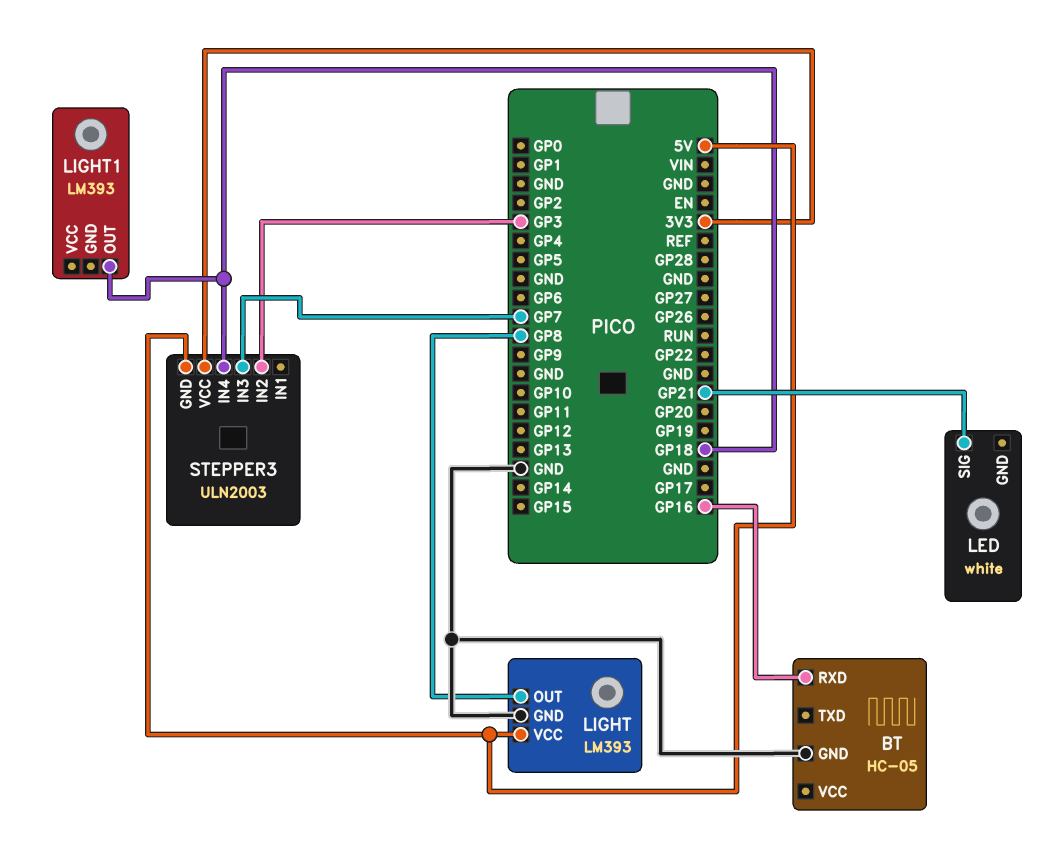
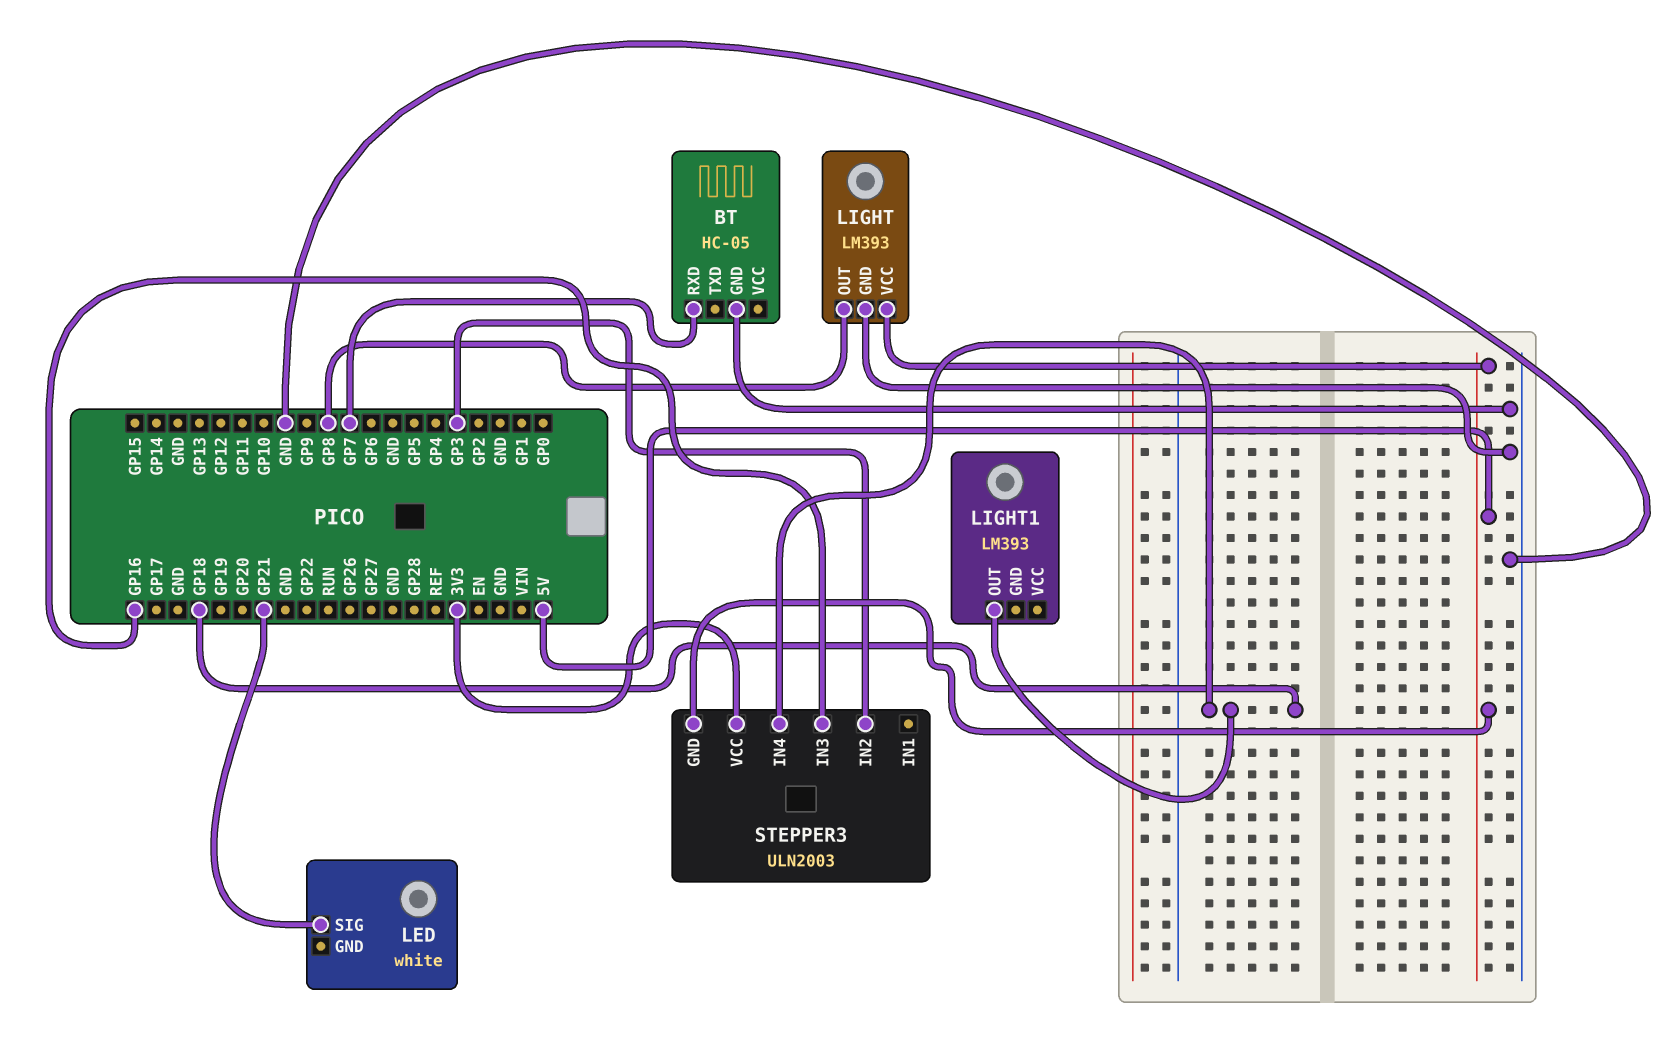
BT pin RXD: GP16 -> GP7
STEPPER3 pin IN3: GP7 -> GP16

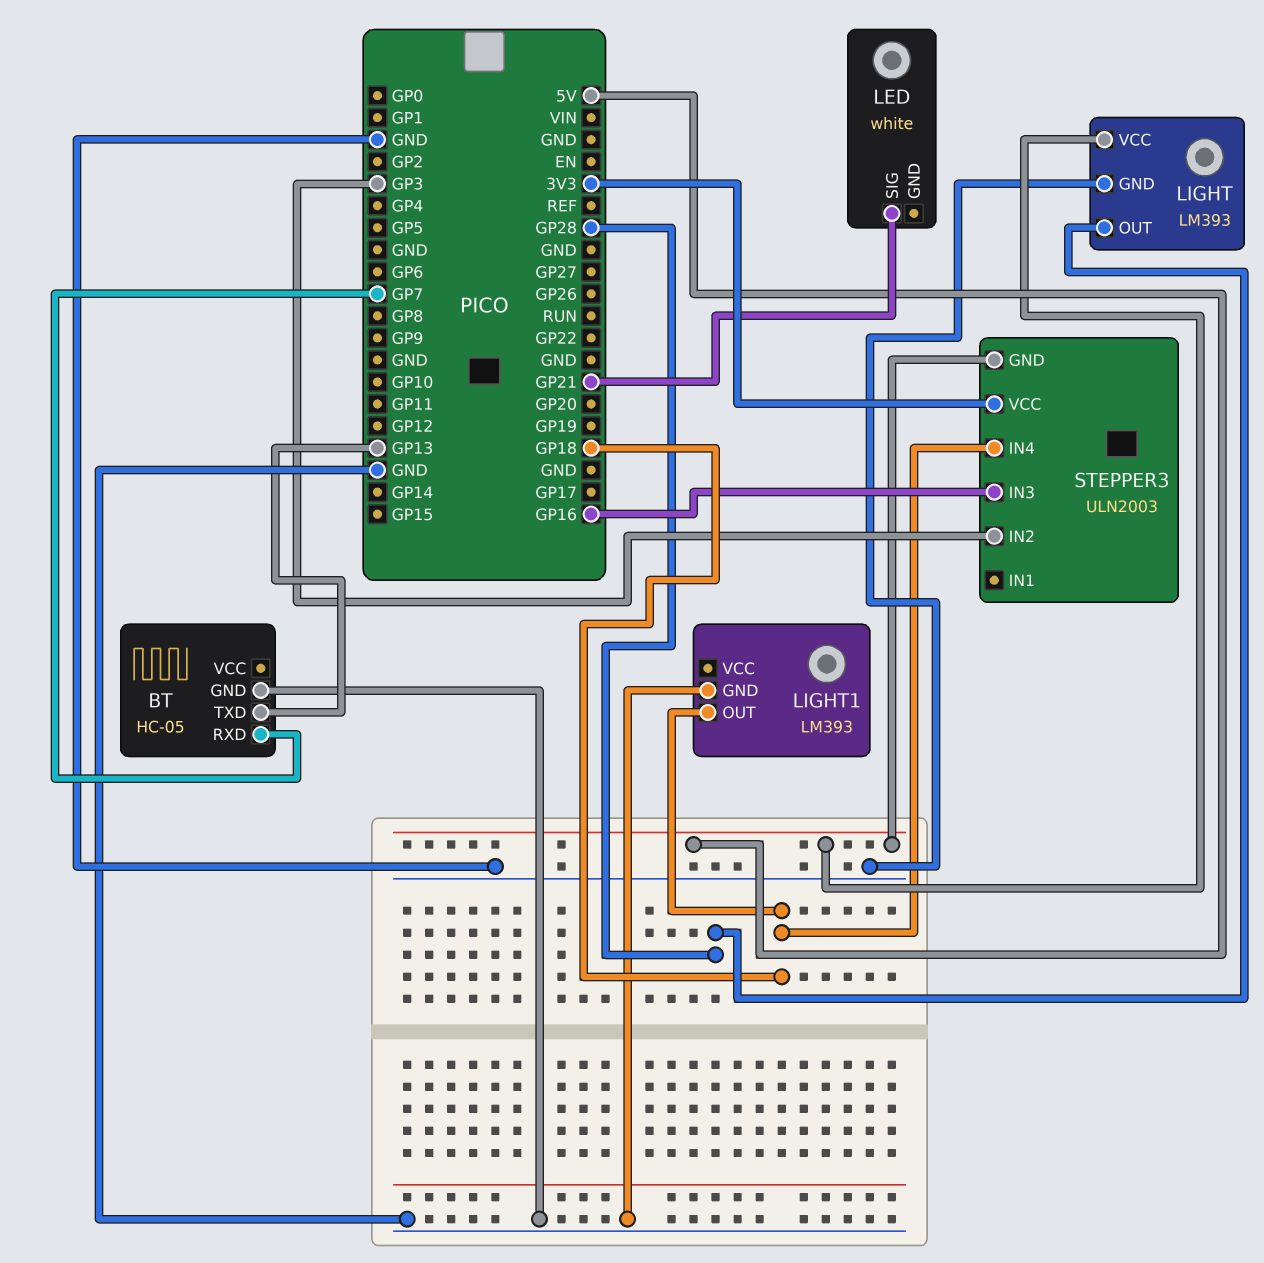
BT pin TXD: none -> GP13
LIGHT pin OUT: GP8 -> GP28
LIGHT1 pin GND: none -> GND

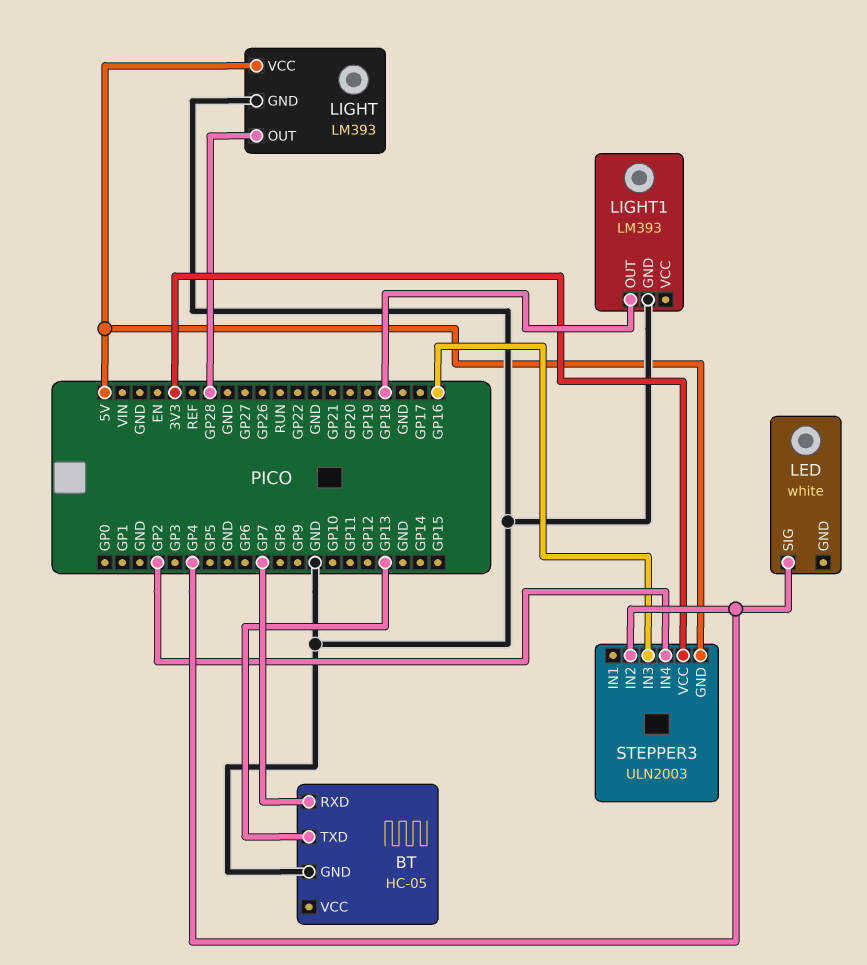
LED pin SIG: GP21 -> GP4
STEPPER3 pin IN2: GP3 -> GP4
STEPPER3 pin IN4: GP18 -> GP2

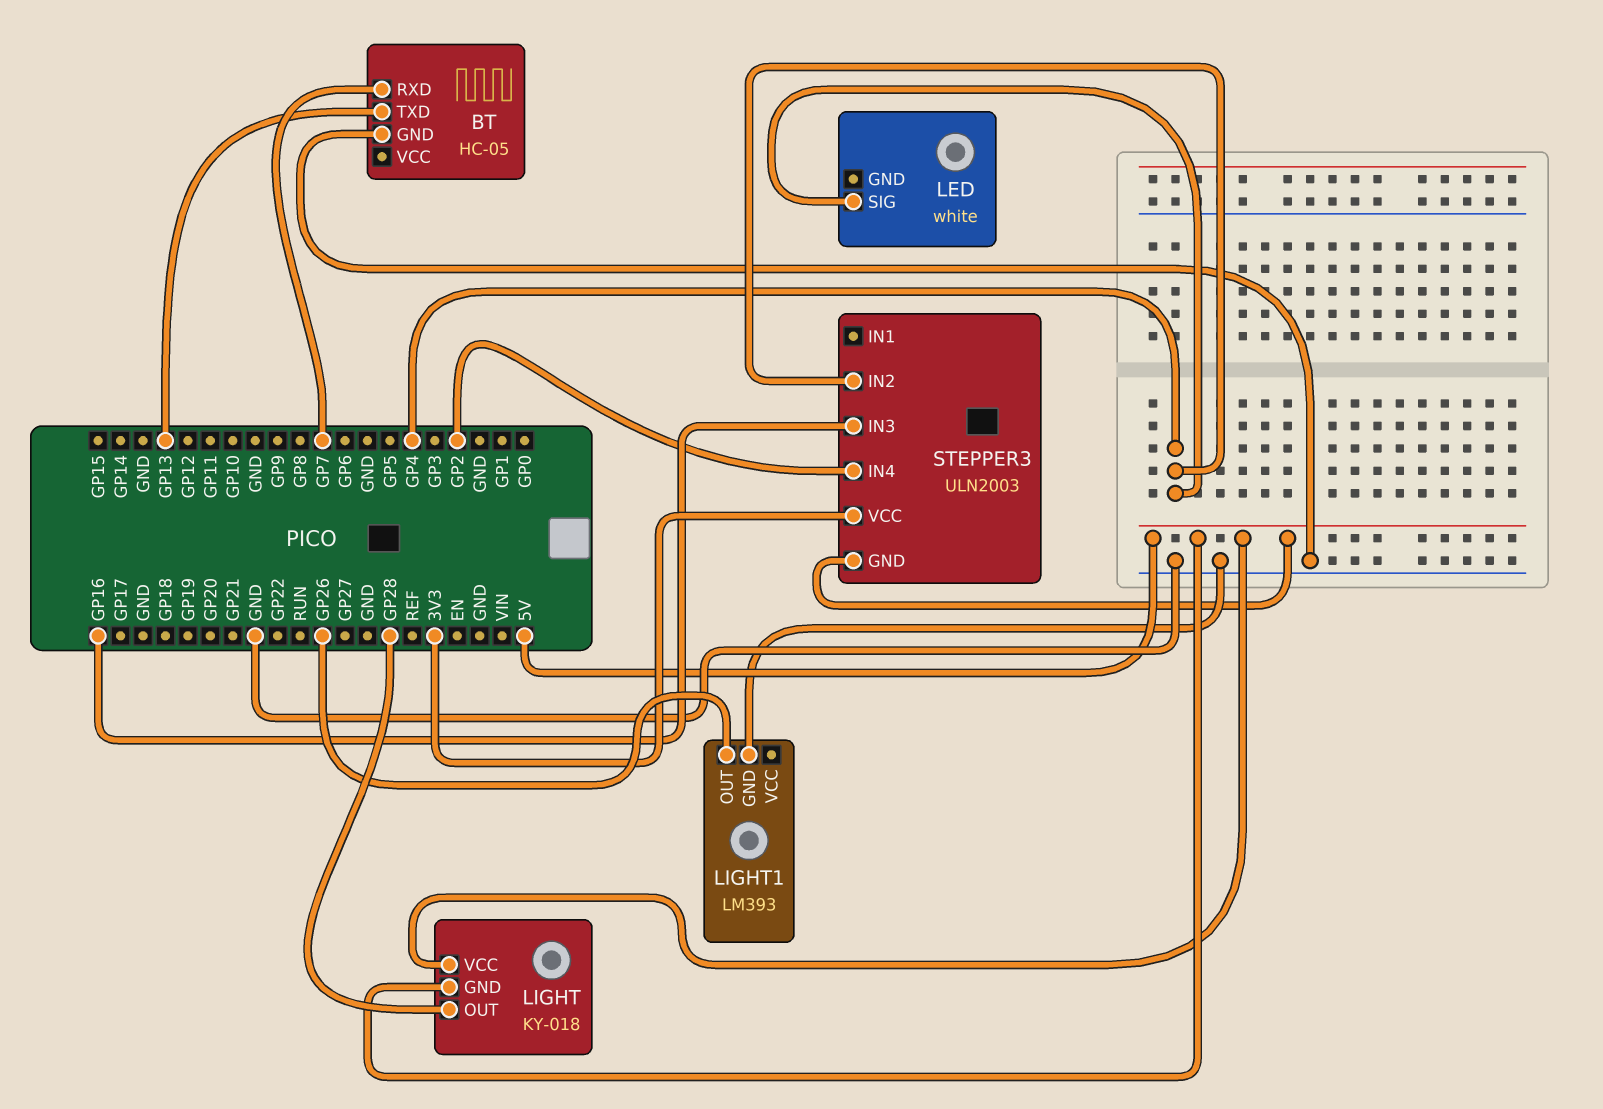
LIGHT: LM393 -> KY-018
LIGHT pin GND: GND -> 5V
LIGHT1 pin OUT: GP18 -> GP26

